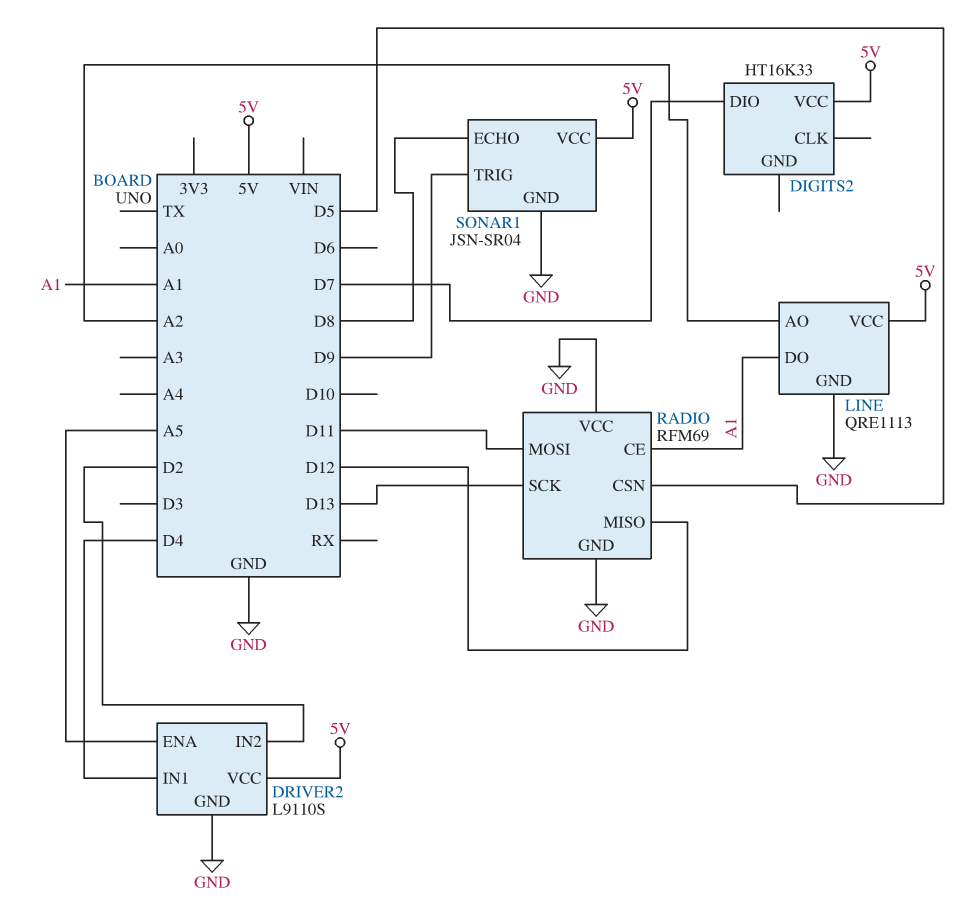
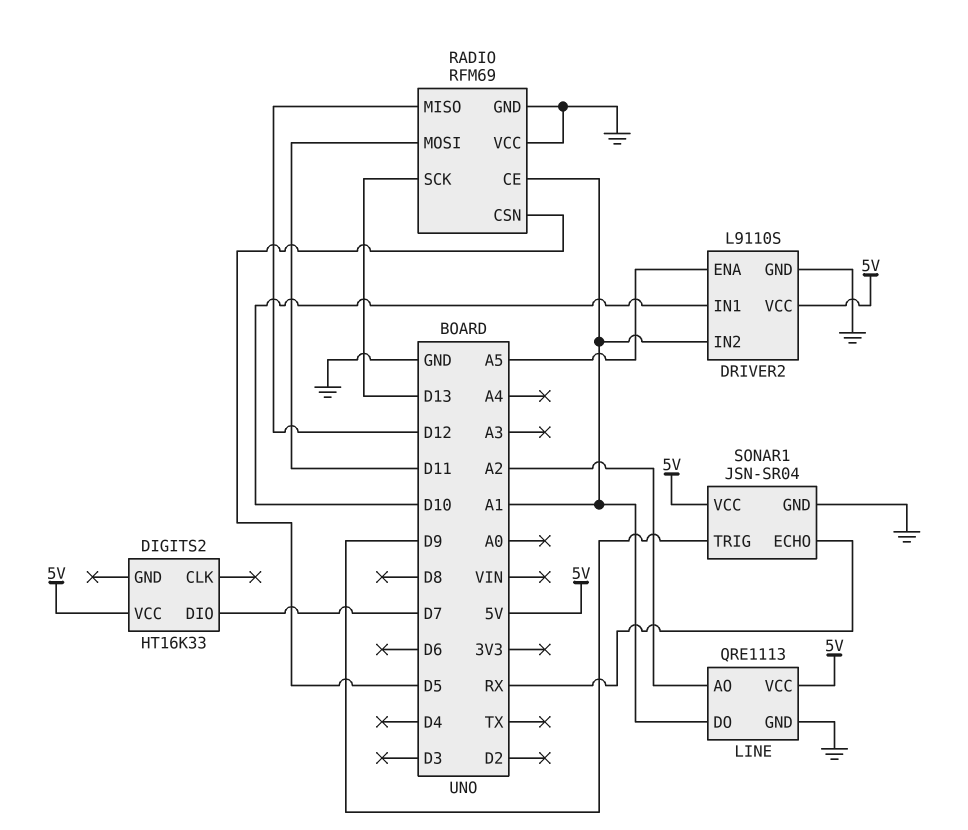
DRIVER2 pin IN1: D4 -> D10
DRIVER2 pin IN2: D2 -> A1
SONAR1 pin ECHO: D8 -> RX

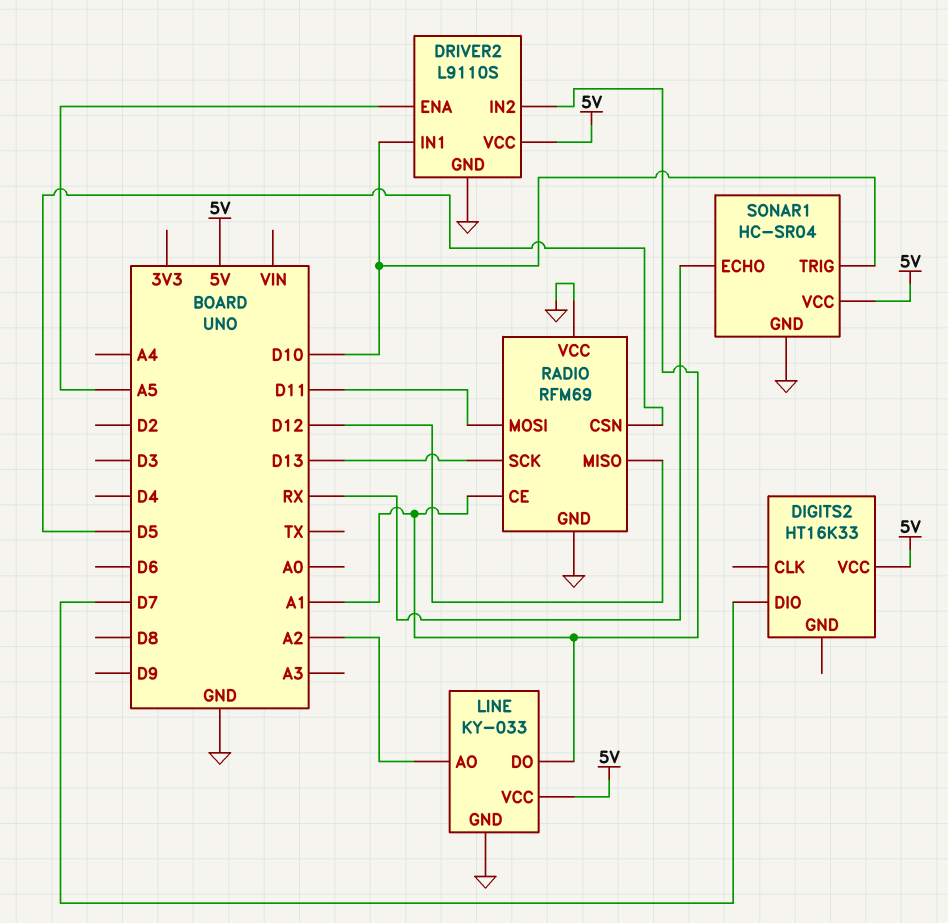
LINE: QRE1113 -> KY-033
SONAR1: JSN-SR04 -> HC-SR04
SONAR1 pin TRIG: D9 -> D10

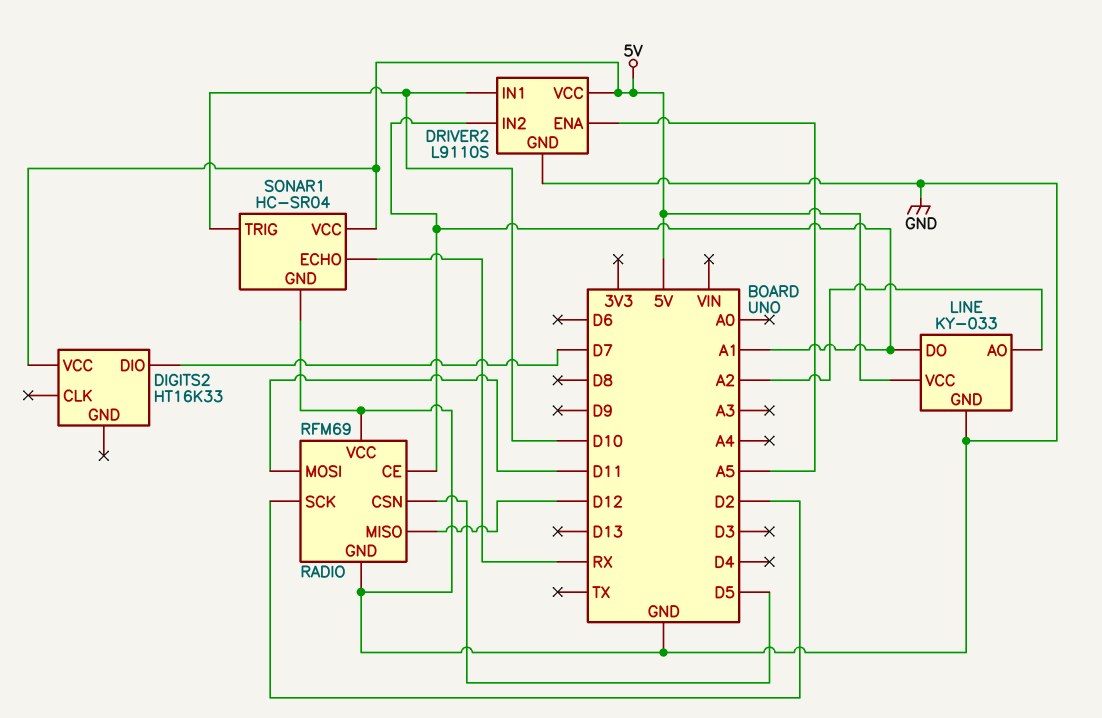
RADIO pin SCK: D13 -> D2

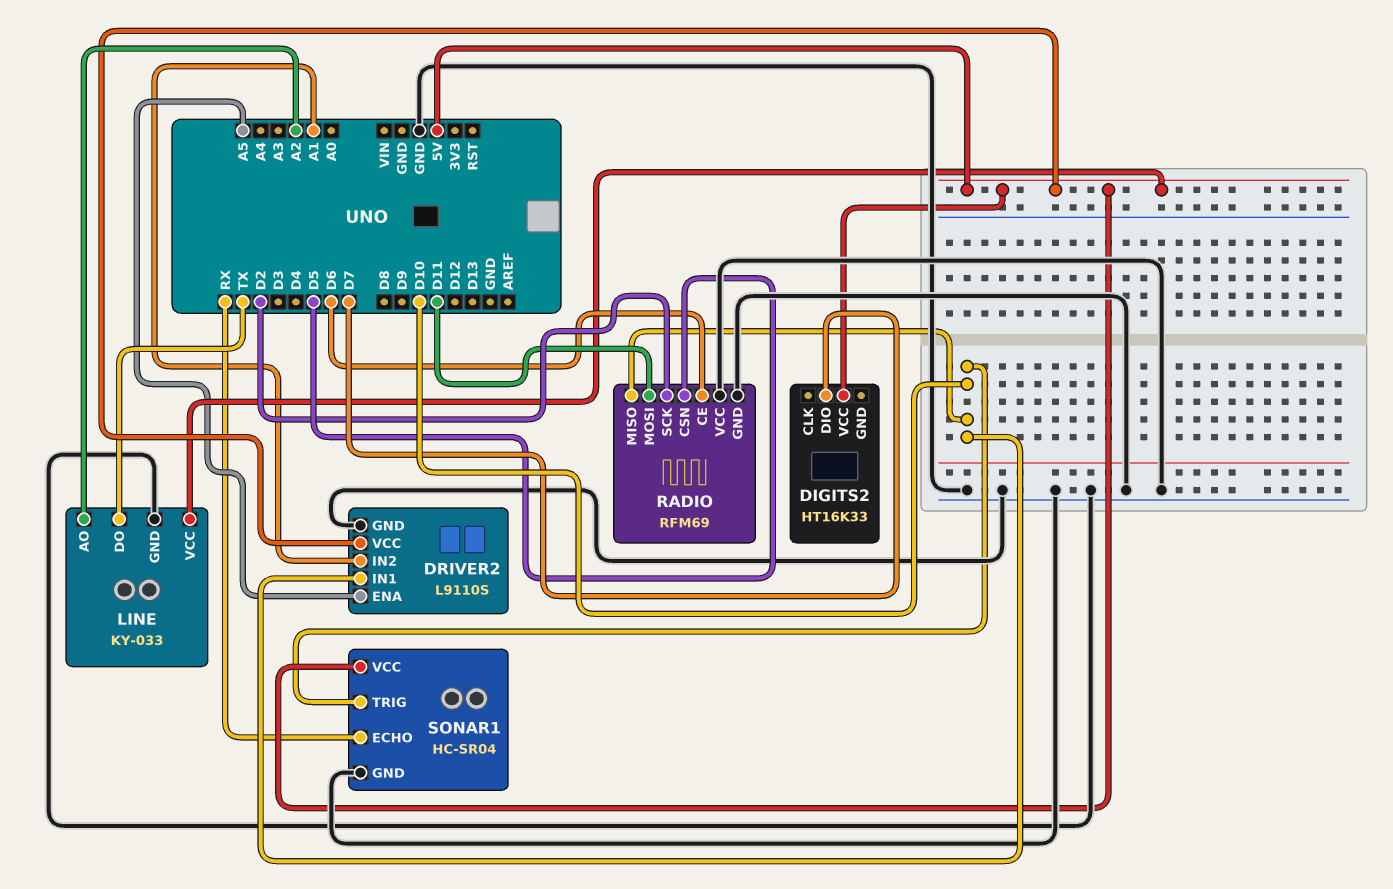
LINE pin DO: A1 -> TX
RADIO pin CE: A1 -> D6
RADIO pin MISO: D12 -> D10

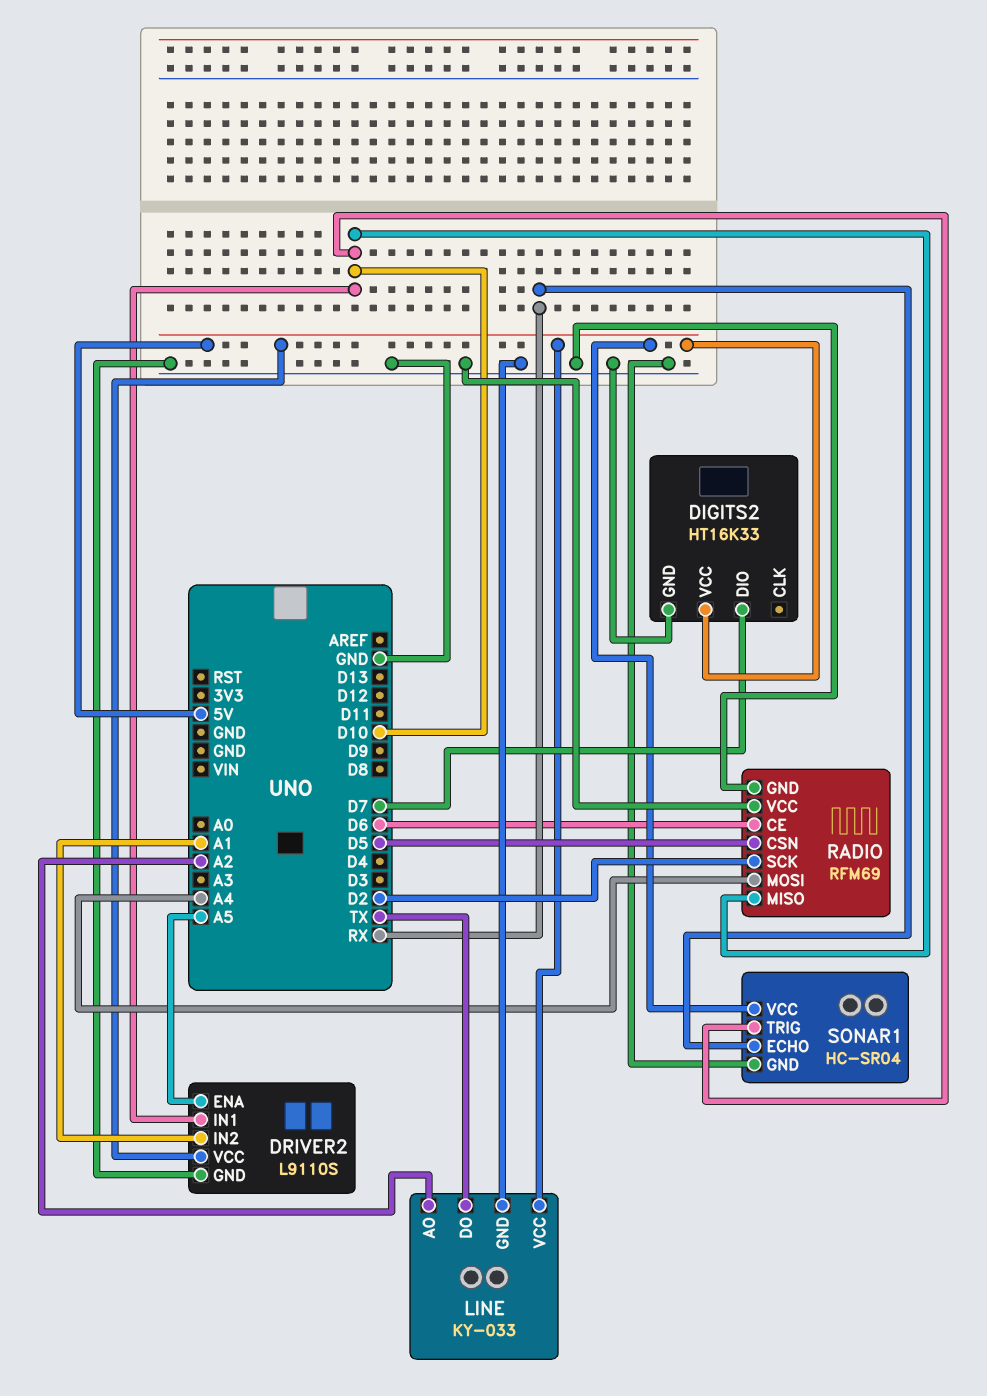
DIGITS2 pin GND: none -> GND
RADIO pin MOSI: D11 -> A4

